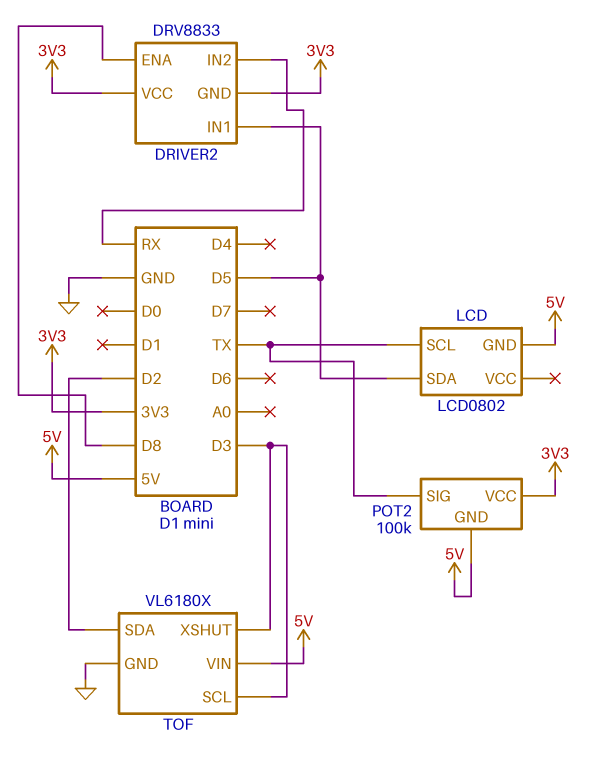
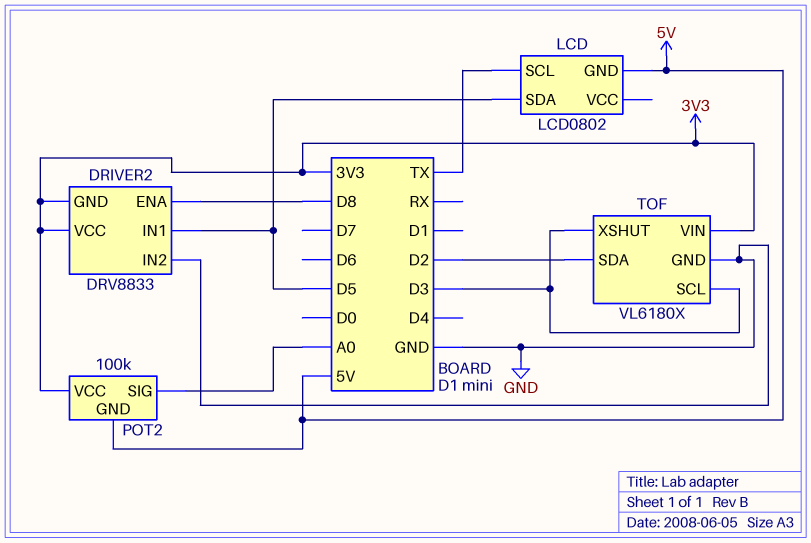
DRIVER2 pin IN2: RX -> GND
POT2 pin SIG: TX -> A0
TOF pin VIN: 5V -> 3V3

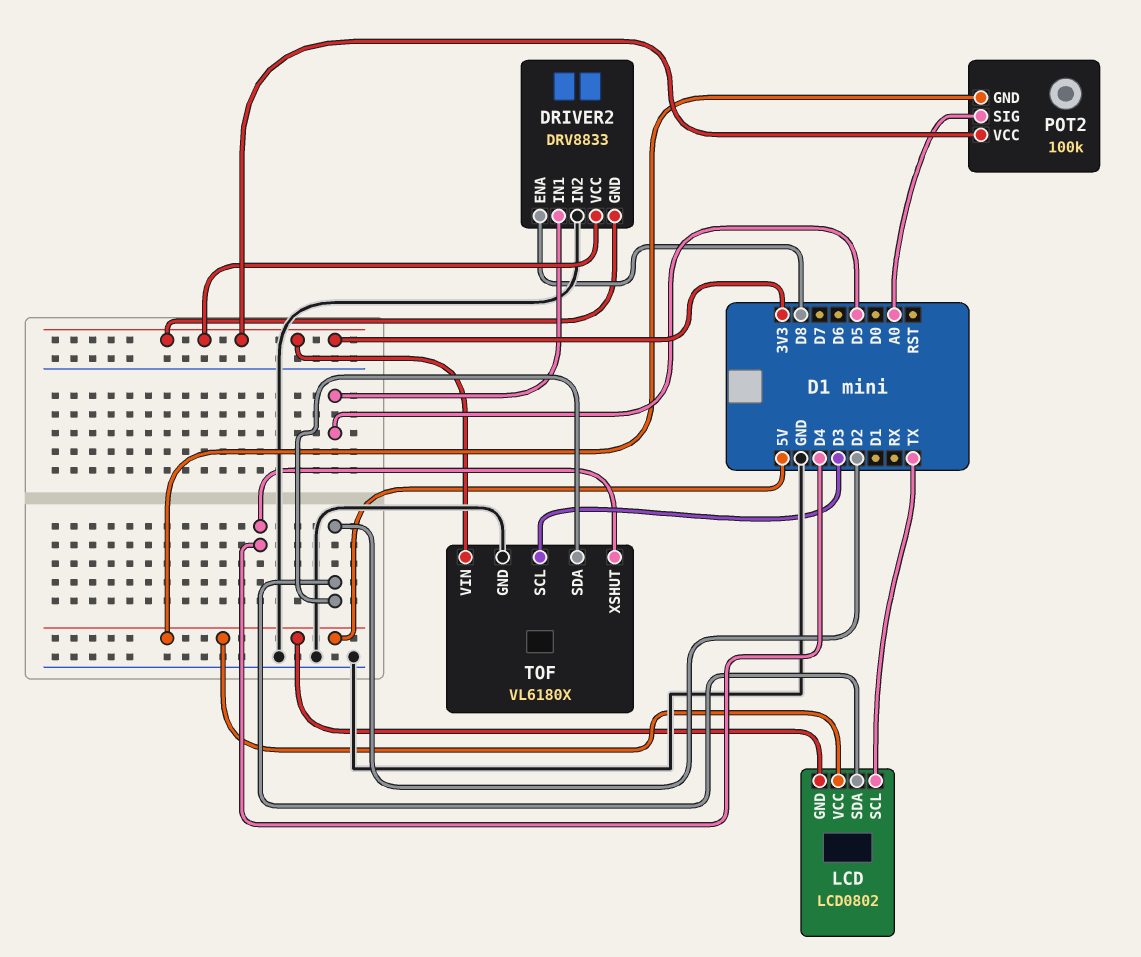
LCD pin SDA: D5 -> D2
LCD pin VCC: none -> 5V
TOF pin XSHUT: D3 -> D4

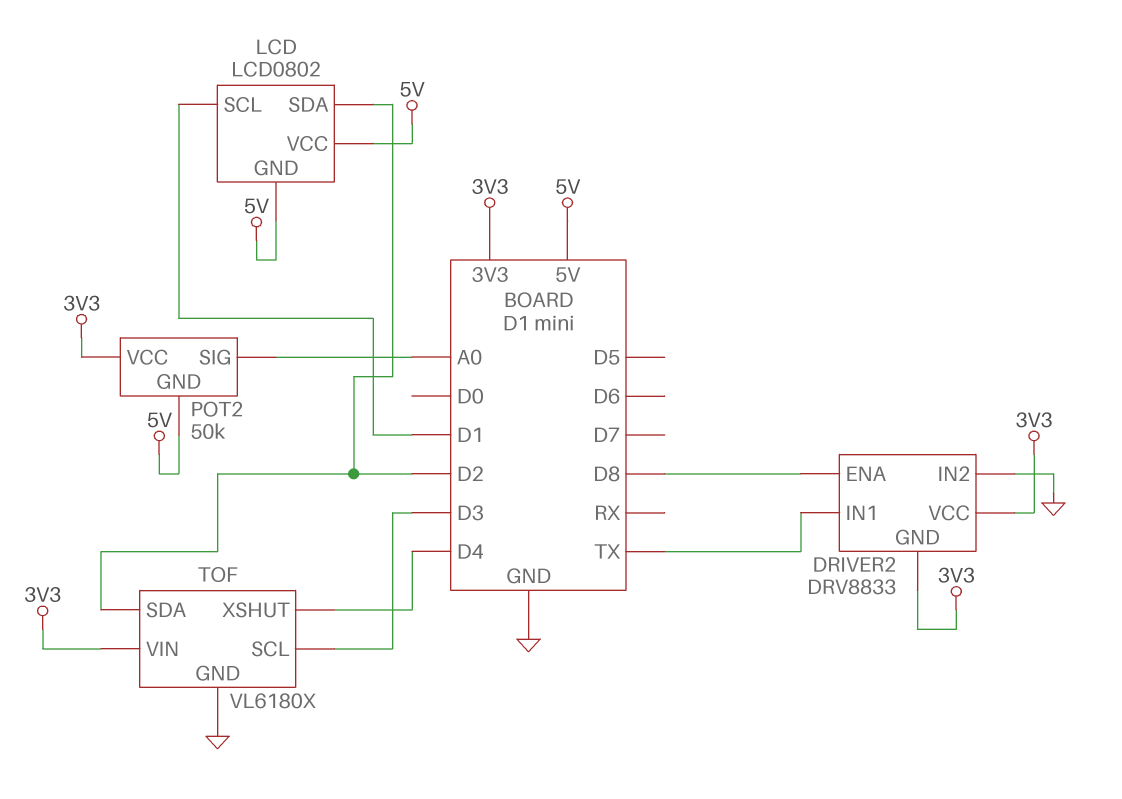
DRIVER2 pin IN1: D5 -> TX
LCD pin SCL: TX -> D1
POT2: 100k -> 50k

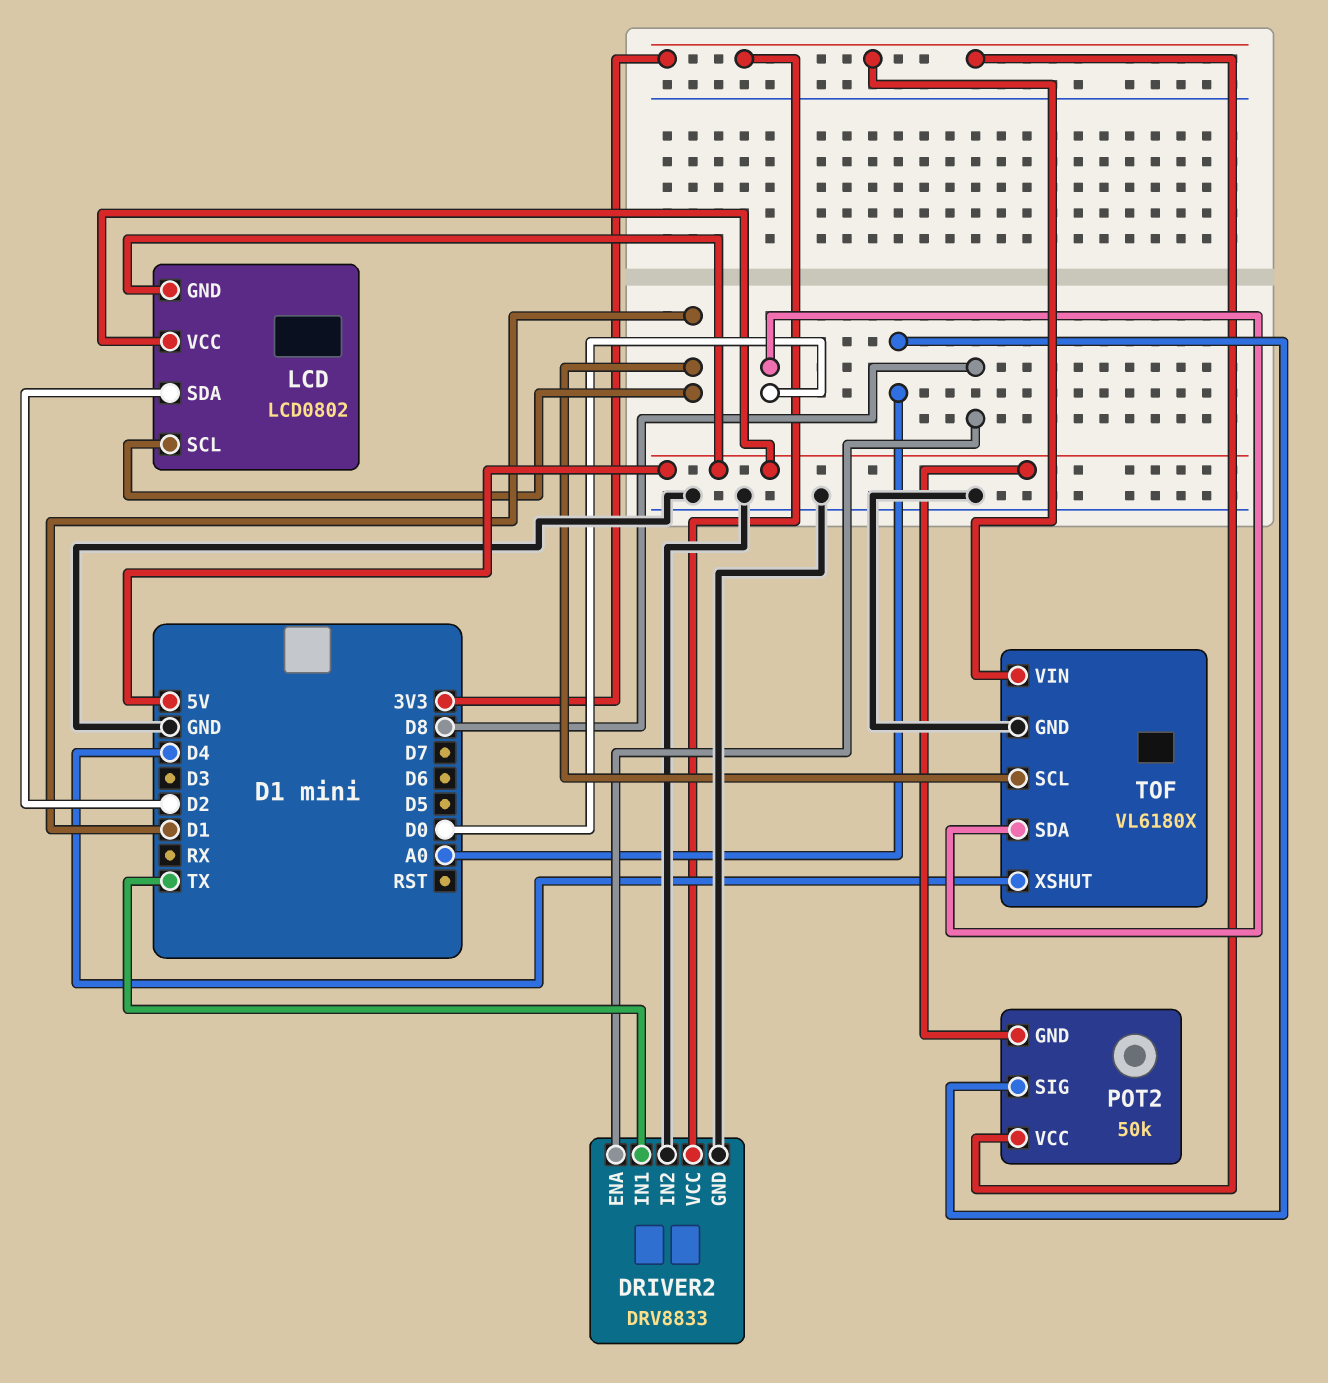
DRIVER2 pin GND: 3V3 -> GND
TOF pin SCL: D3 -> D1
TOF pin SDA: D2 -> D0

